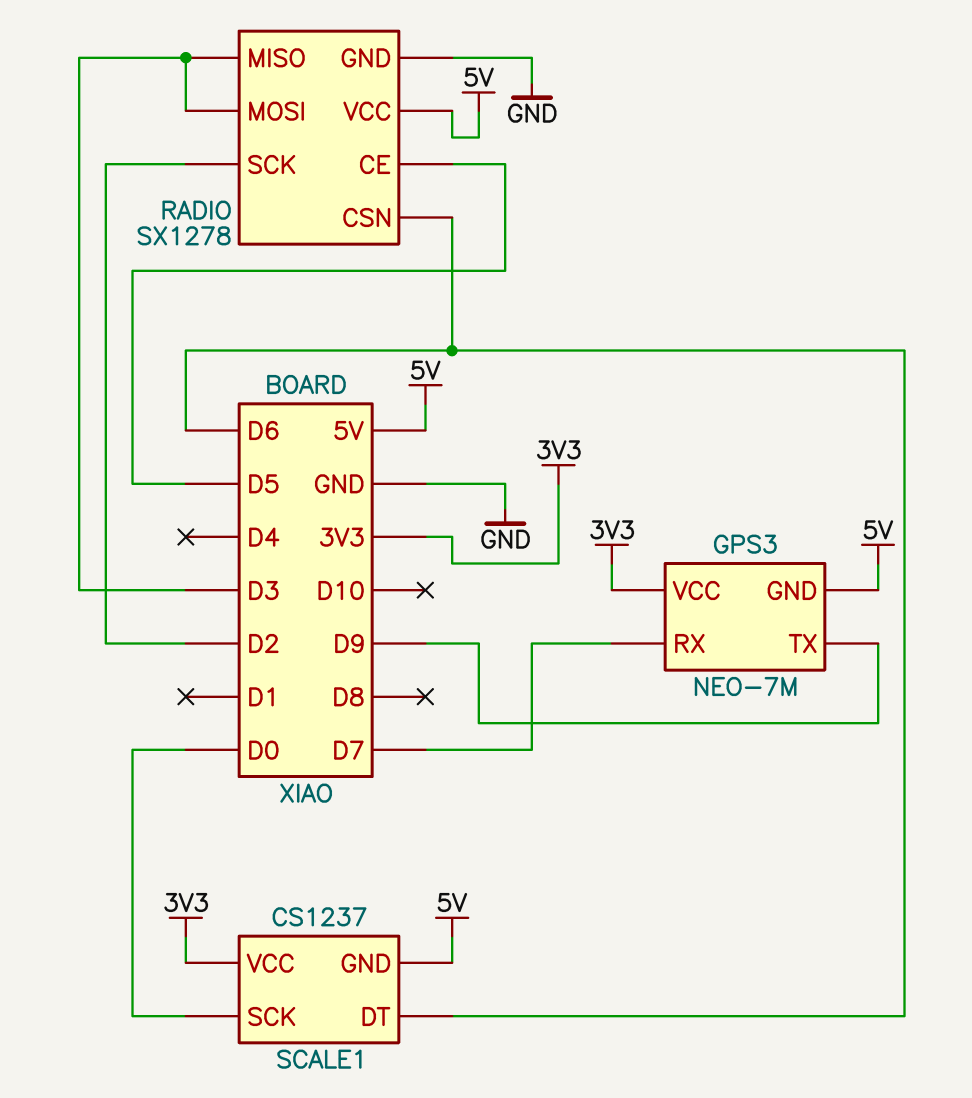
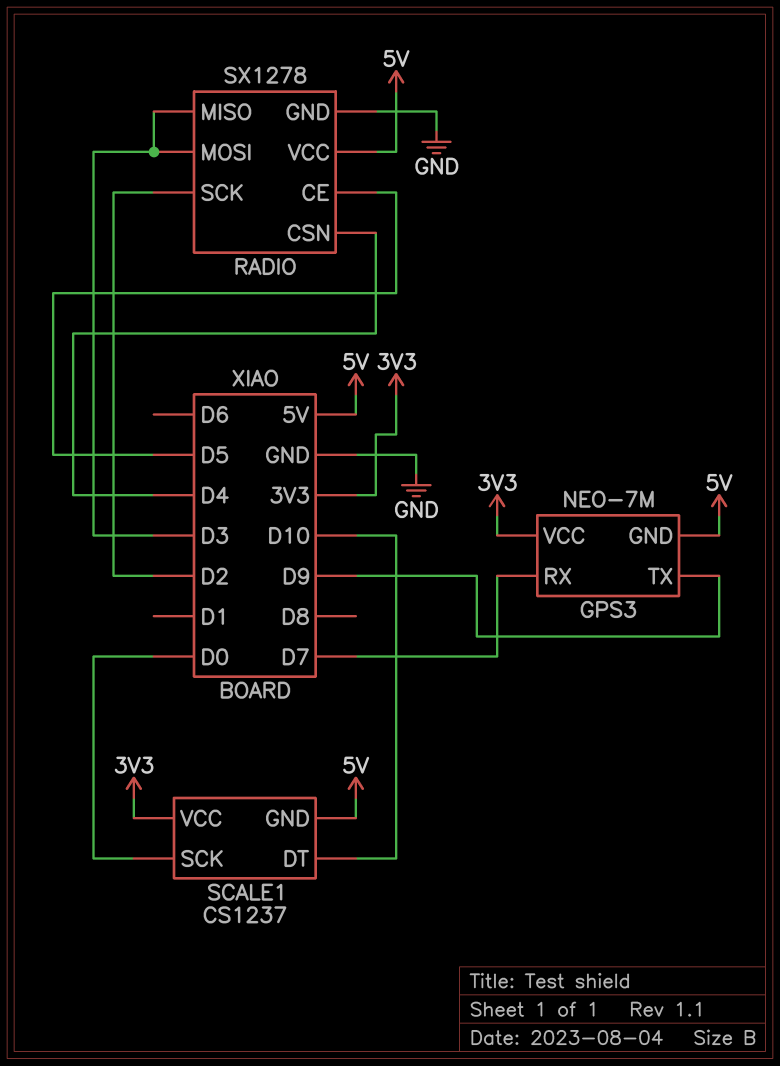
RADIO pin CSN: D6 -> D4
SCALE1 pin DT: D6 -> D10

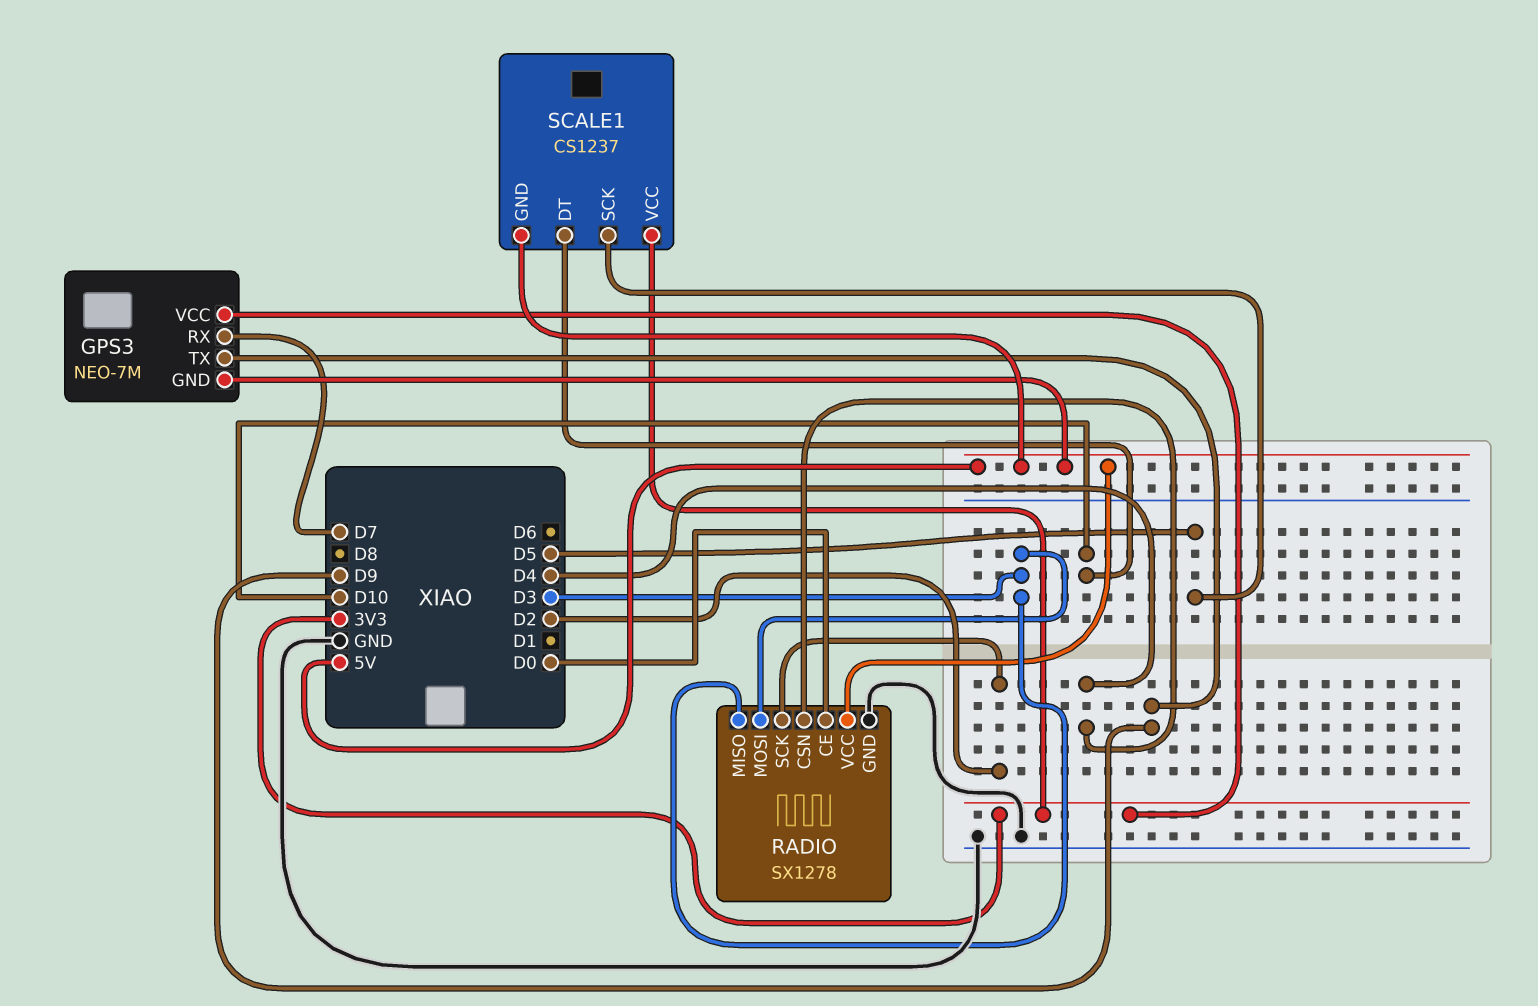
RADIO pin CE: D5 -> D0
SCALE1 pin SCK: D0 -> D5

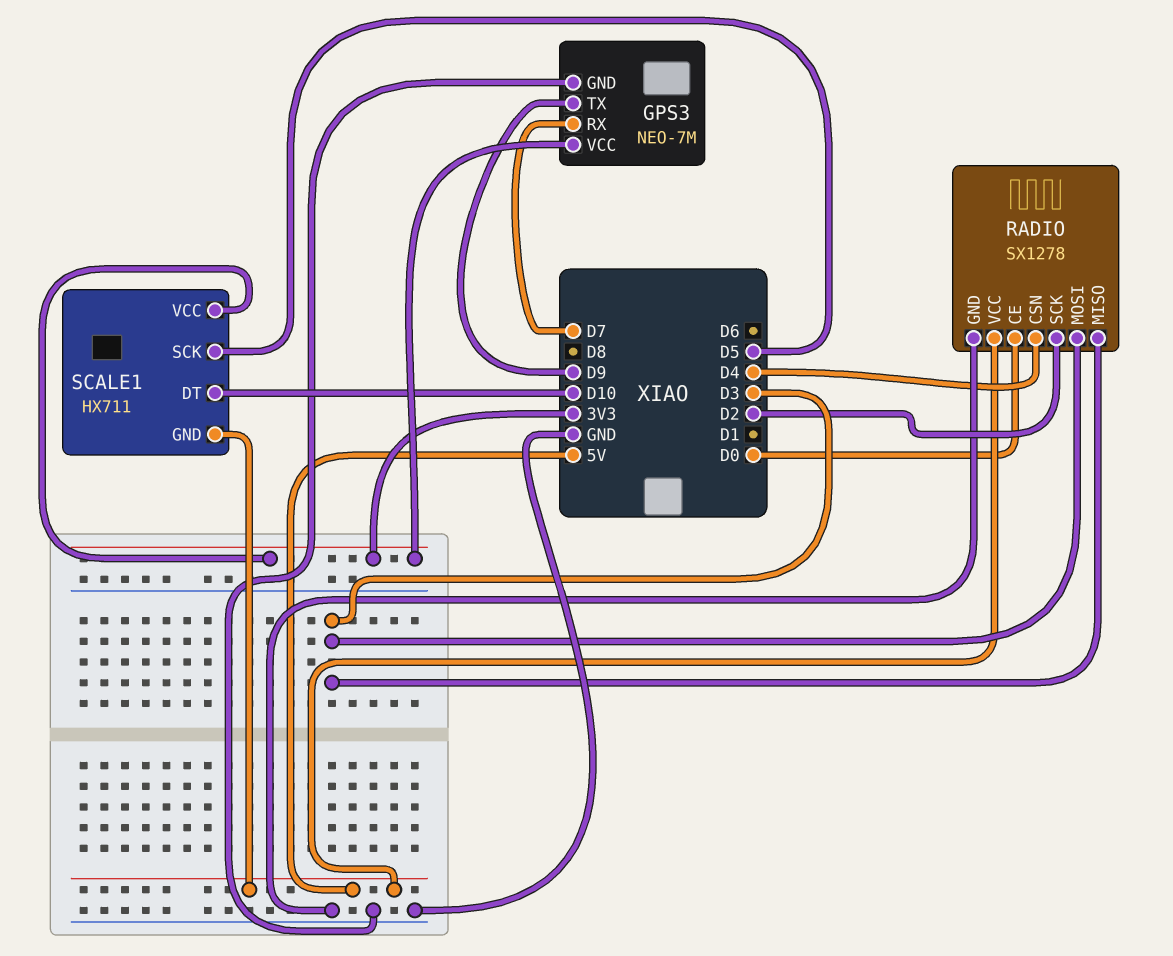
GPS3 pin GND: 5V -> GND
SCALE1: CS1237 -> HX711

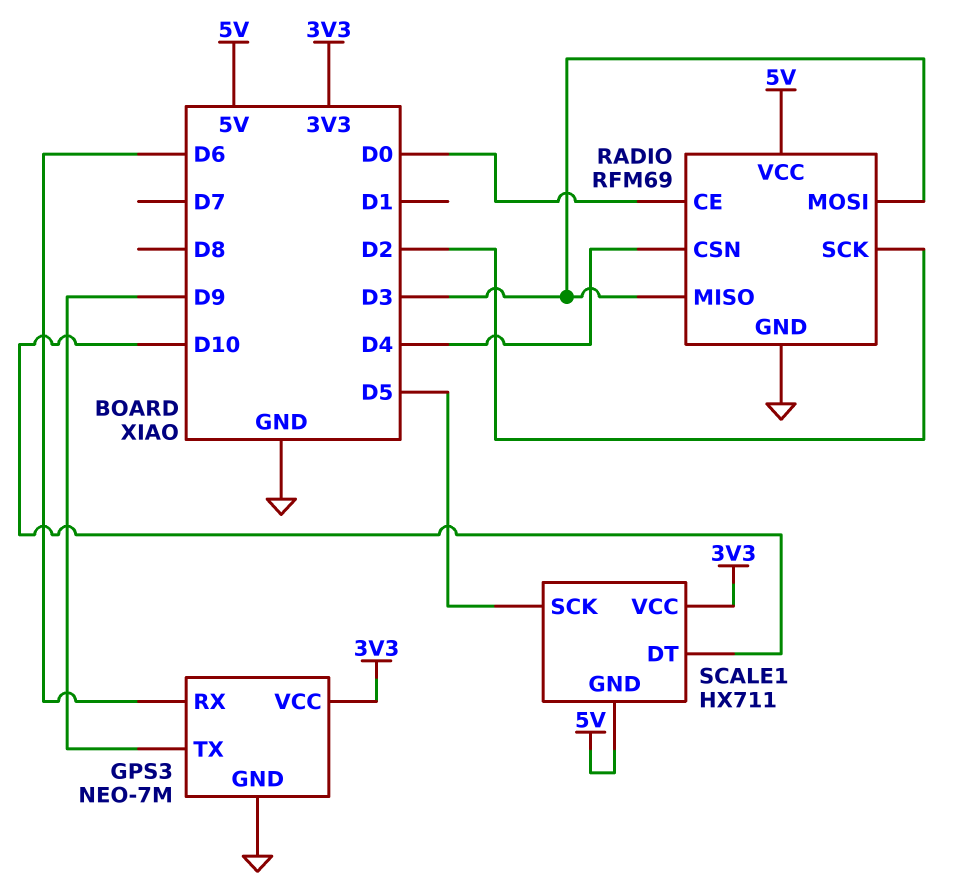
GPS3 pin RX: D7 -> D6
RADIO: SX1278 -> RFM69

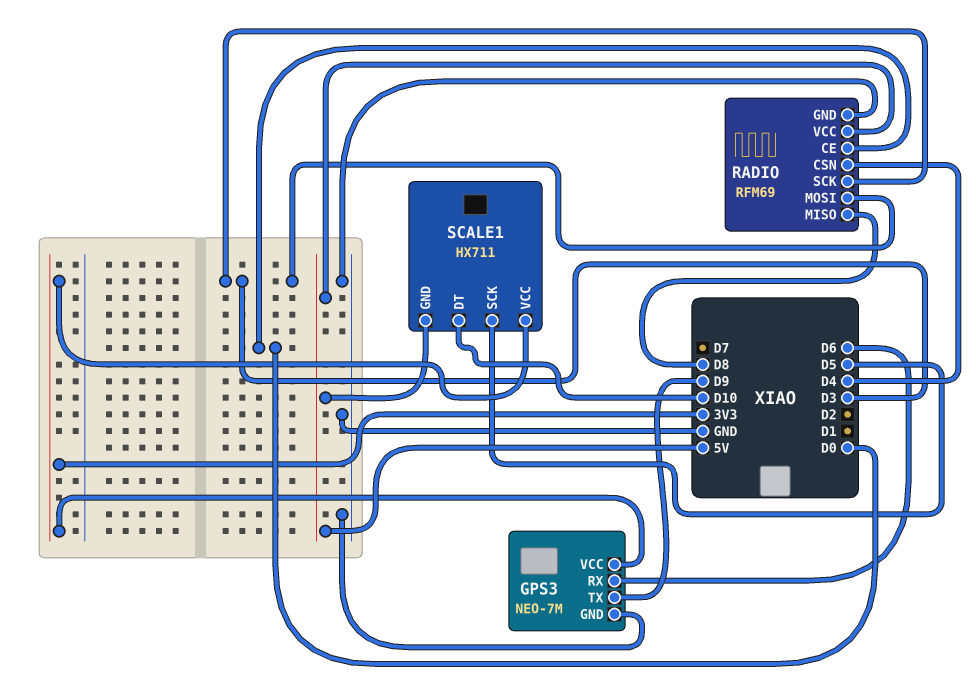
RADIO pin MISO: D3 -> D8
RADIO pin SCK: D2 -> D3

